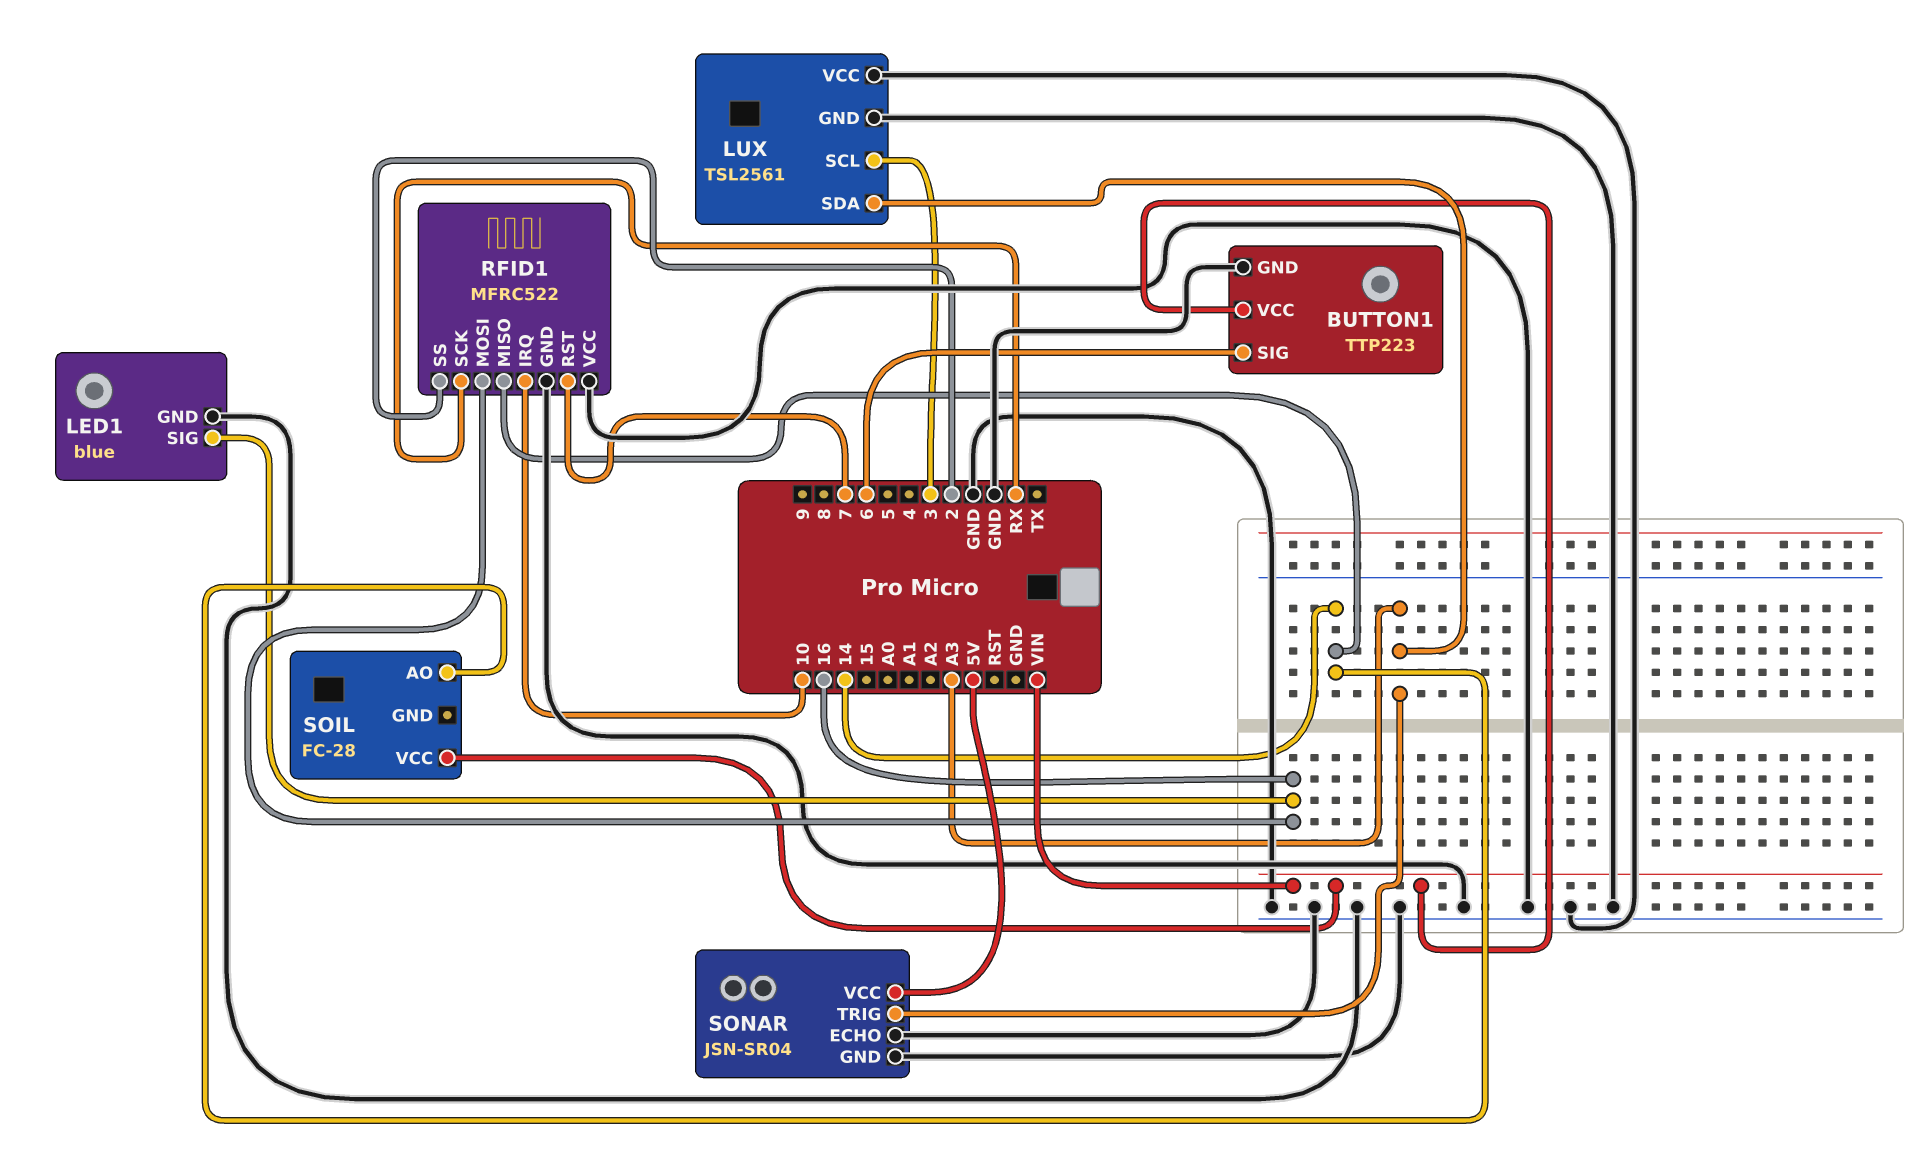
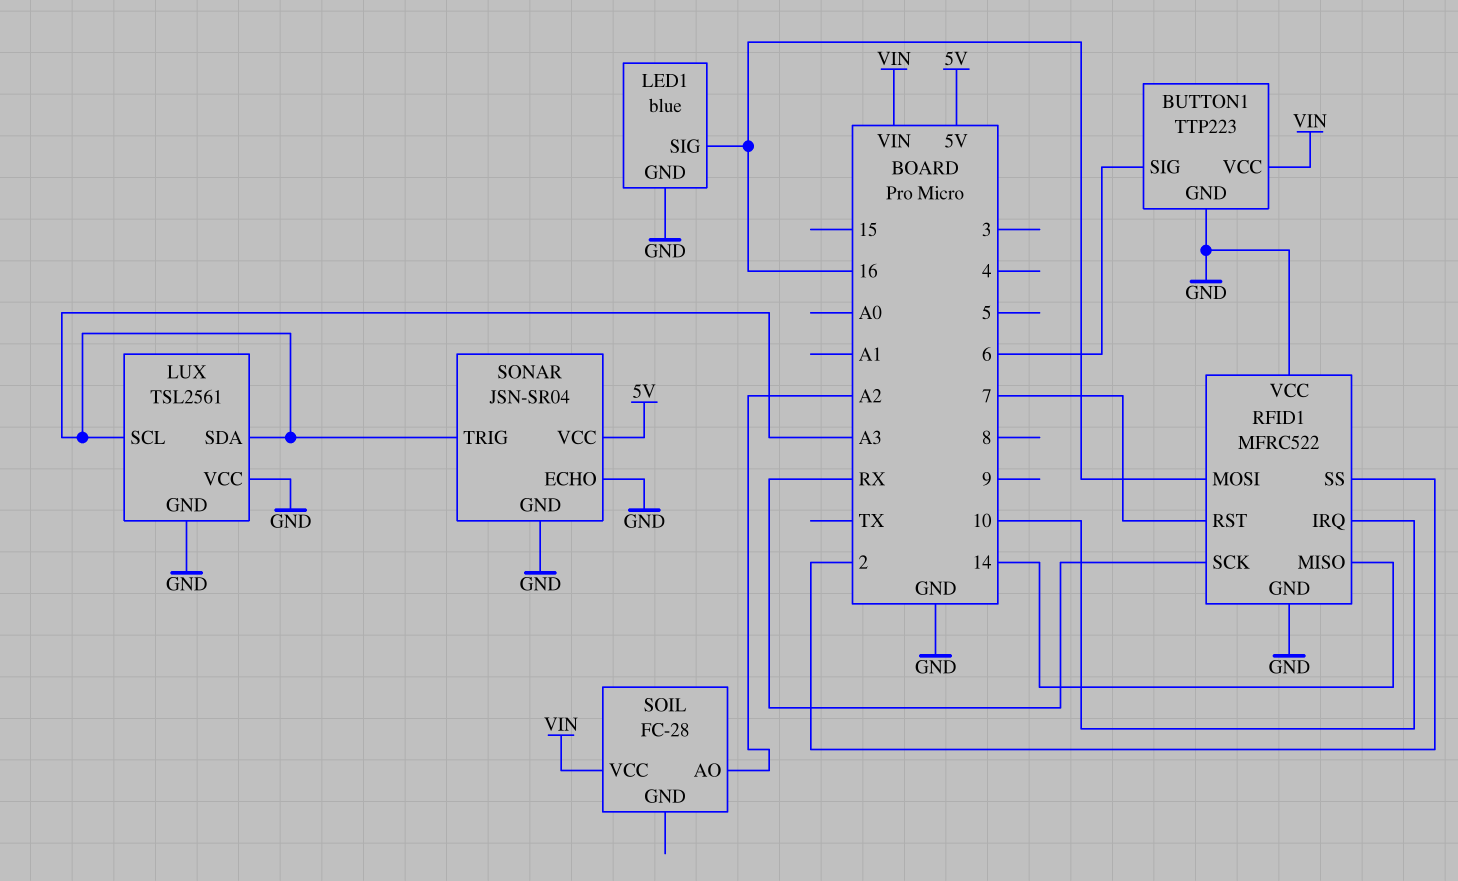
LUX pin SCL: 3 -> A3
SOIL pin AO: 14 -> A2

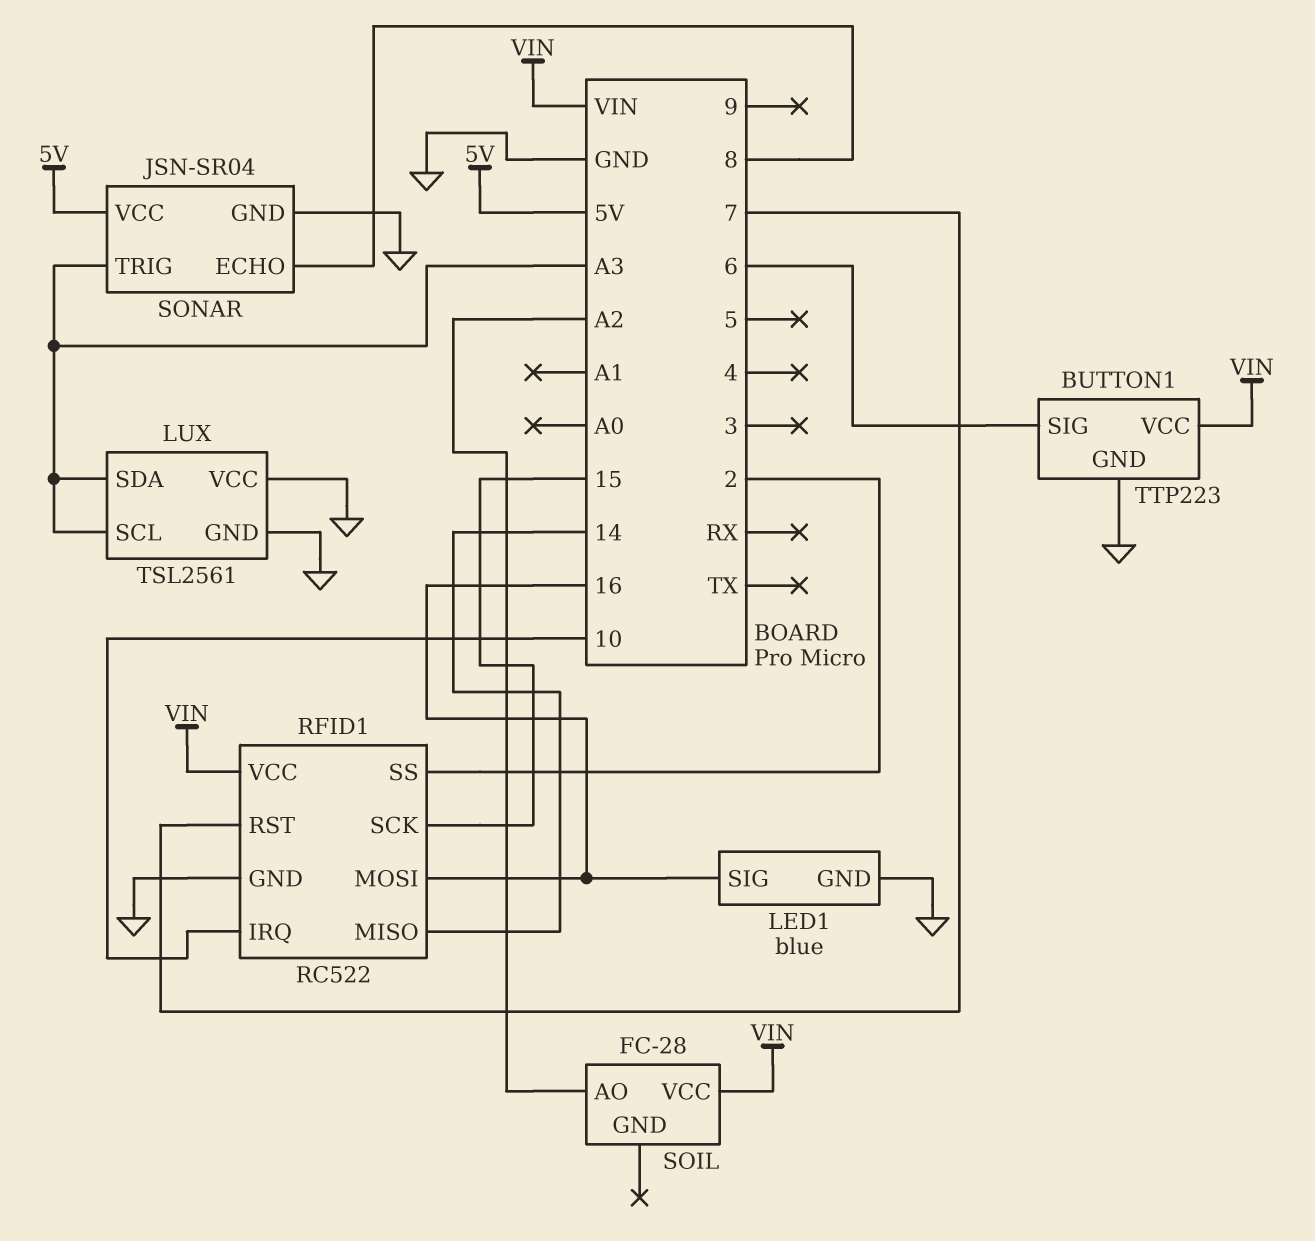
RFID1: MFRC522 -> RC522
RFID1 pin SCK: RX -> 15
RFID1 pin VCC: GND -> VIN
SONAR pin ECHO: GND -> 8

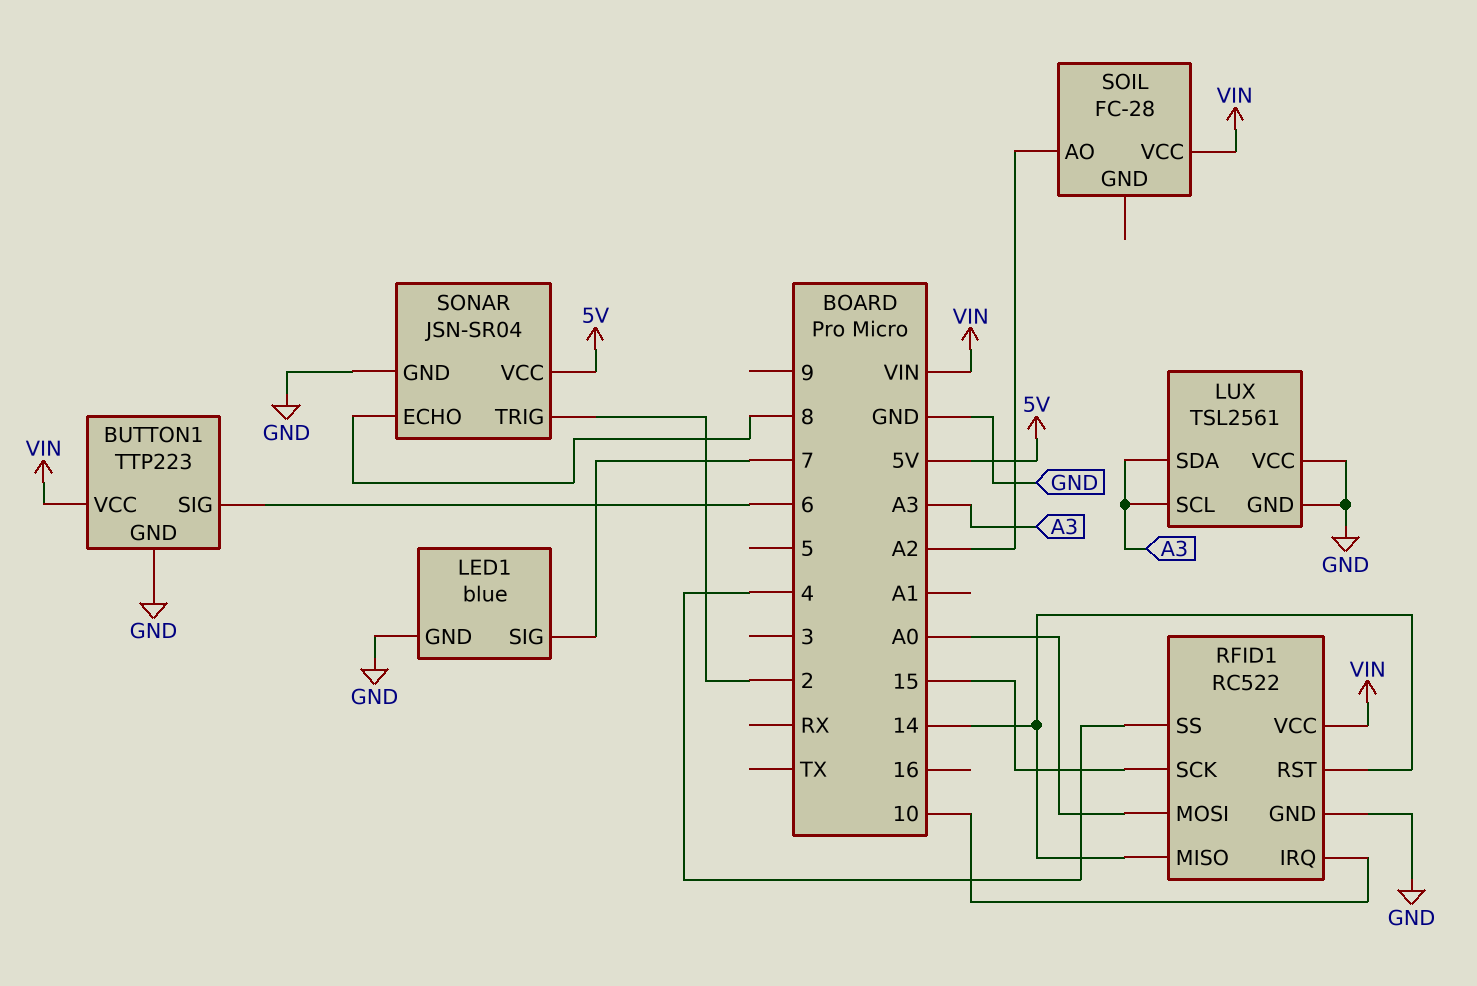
LED1 pin SIG: 16 -> 7
RFID1 pin MOSI: 16 -> A0
RFID1 pin RST: 7 -> 14
RFID1 pin SS: 2 -> 4
SONAR pin TRIG: A3 -> 2

